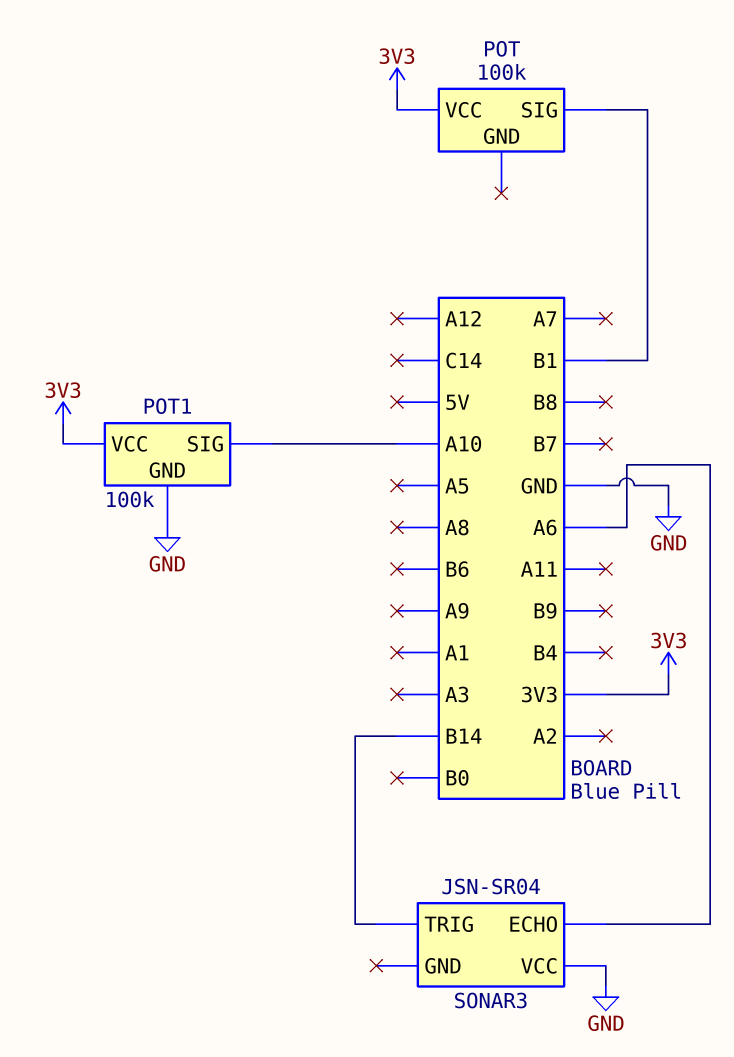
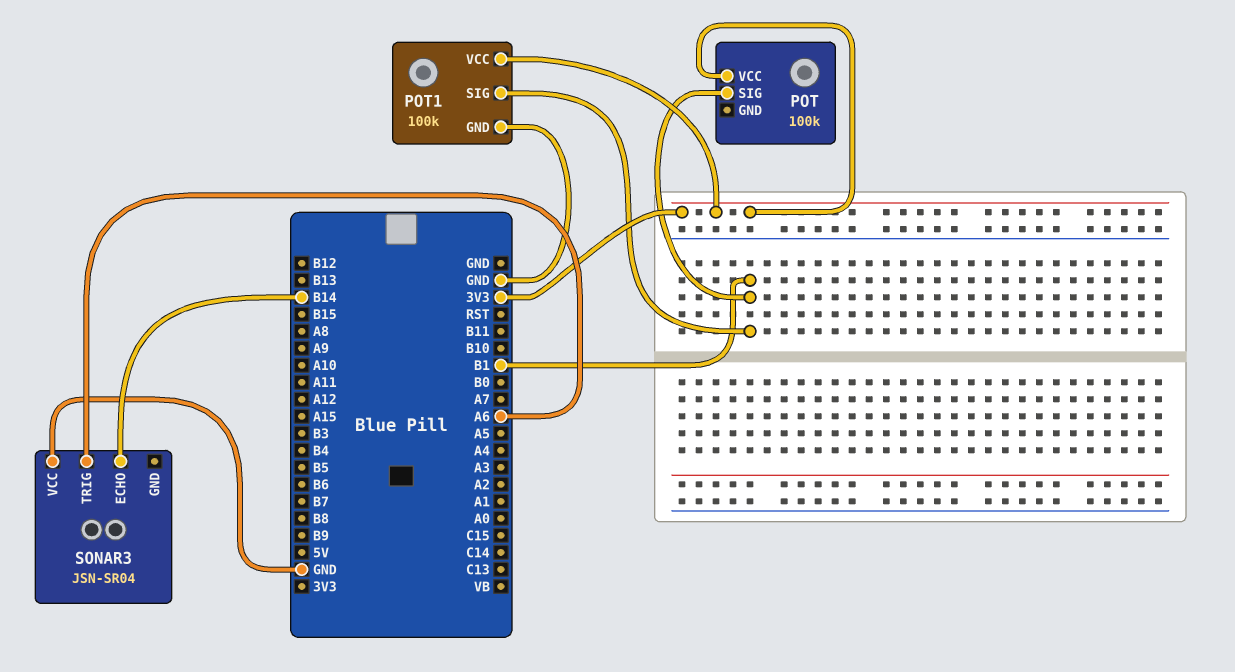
POT1 pin SIG: A10 -> B1
SONAR3 pin ECHO: A6 -> B14
SONAR3 pin TRIG: B14 -> A6

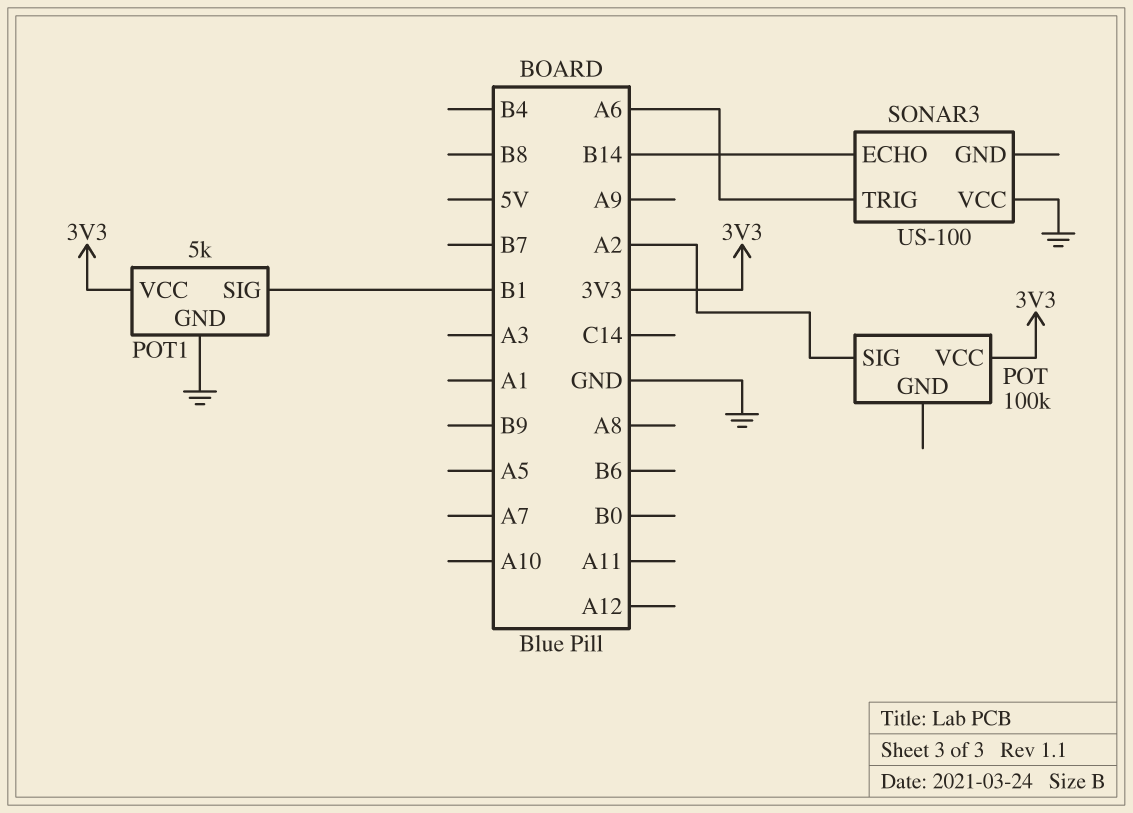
POT pin SIG: B1 -> A2
POT1: 100k -> 5k
SONAR3: JSN-SR04 -> US-100

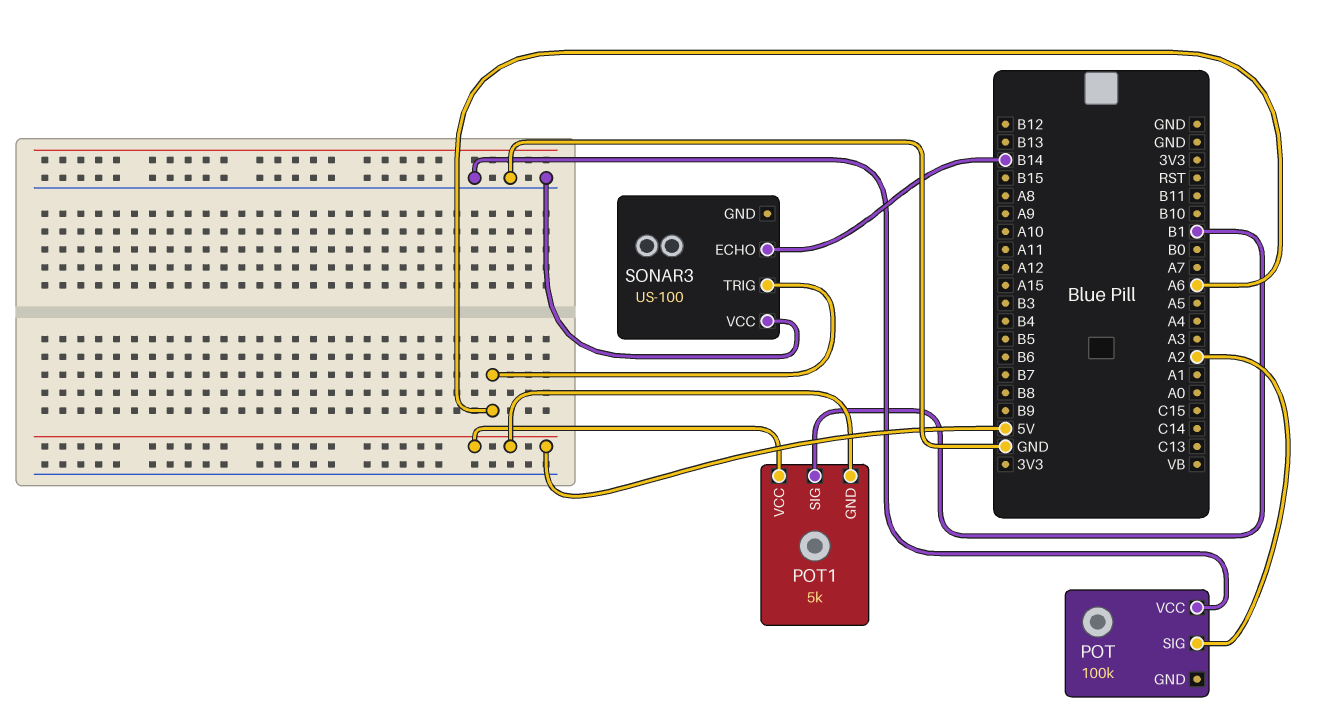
POT pin VCC: 3V3 -> GND
POT1 pin GND: GND -> 5V
POT1 pin VCC: 3V3 -> 5V

